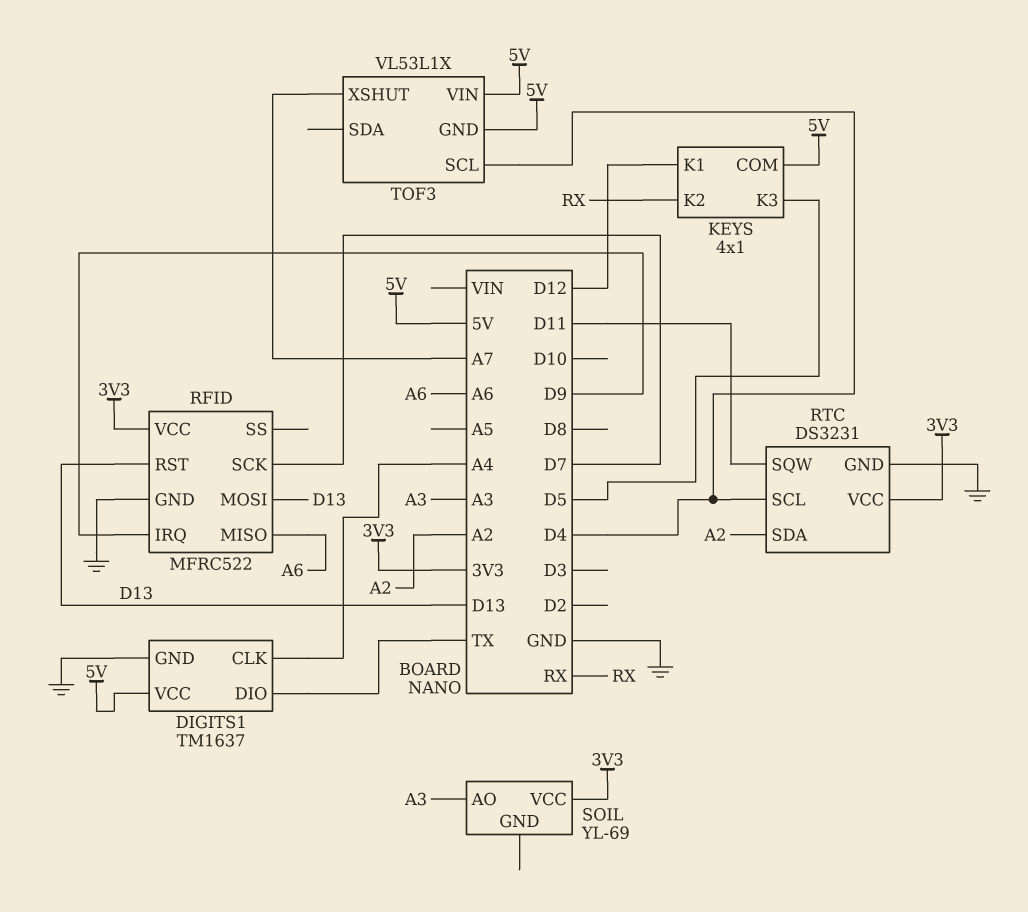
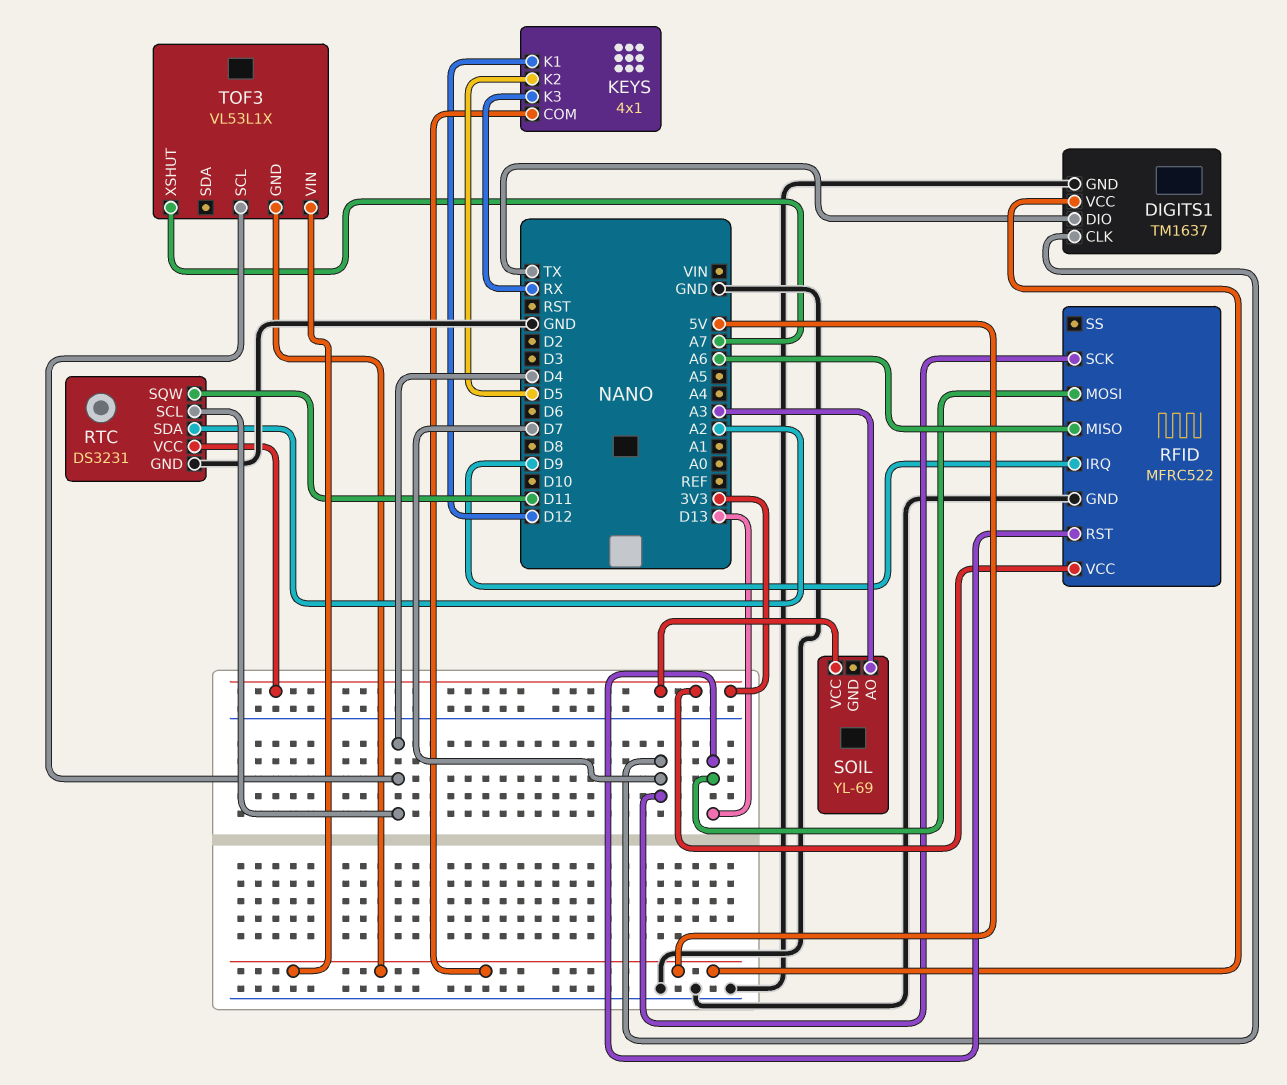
DIGITS1 pin CLK: A4 -> D7
KEYS pin K2: RX -> D5
KEYS pin K3: D5 -> RX

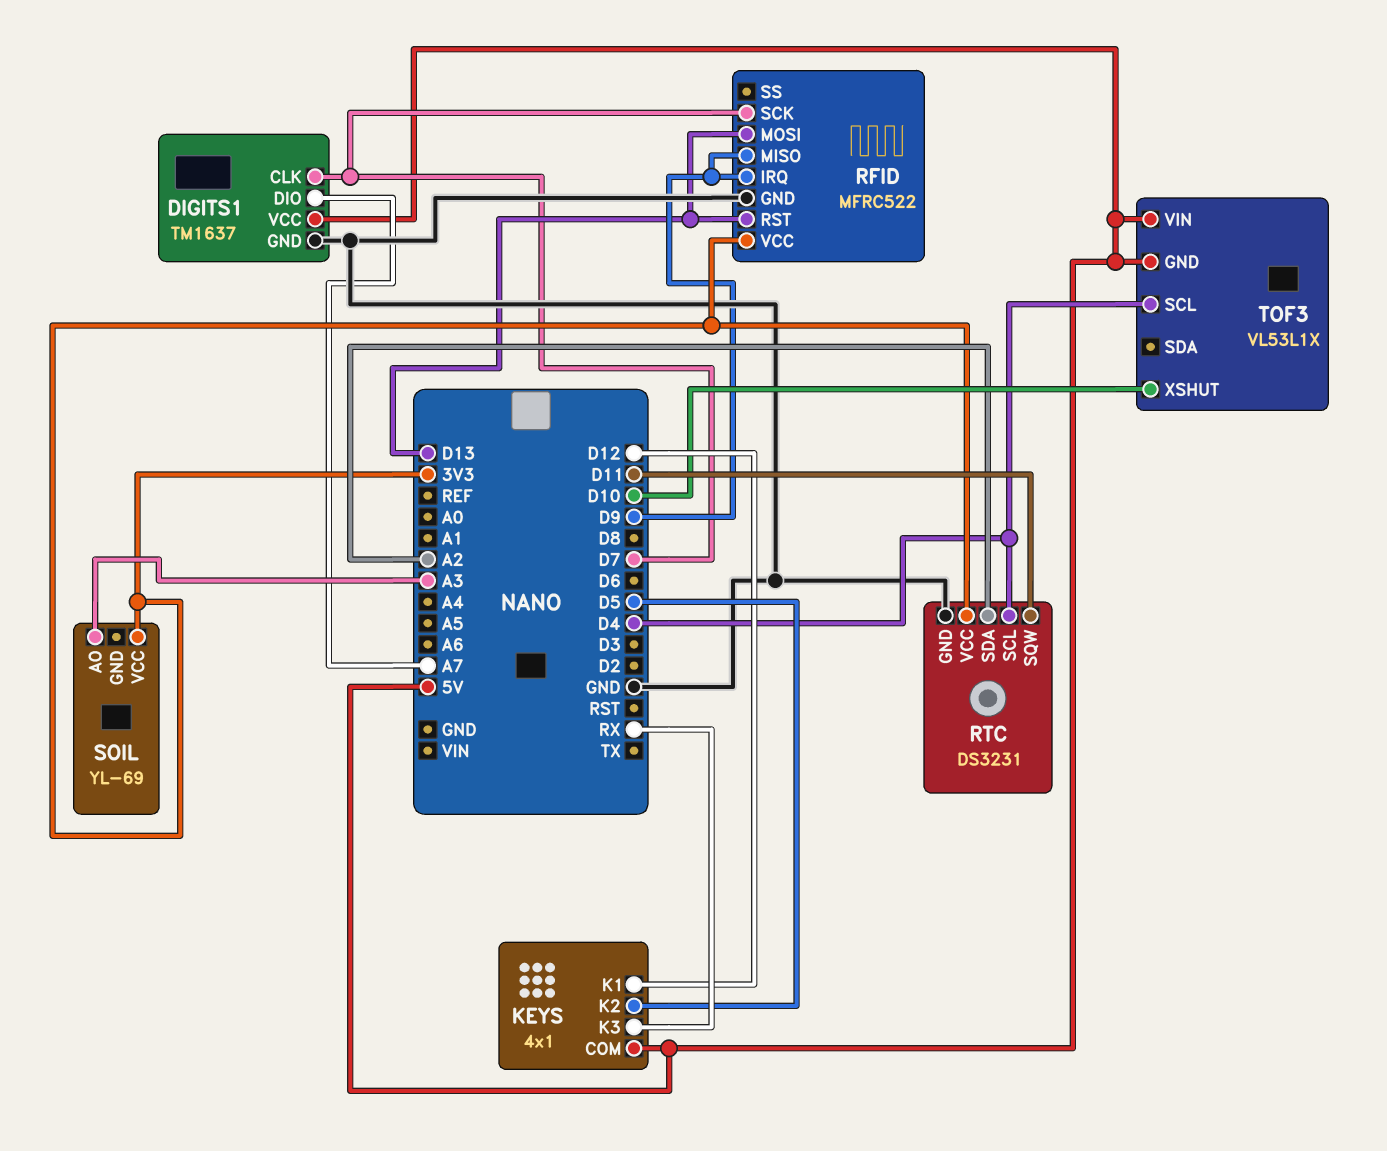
DIGITS1 pin DIO: TX -> A7
RFID pin MISO: A6 -> D9
TOF3 pin XSHUT: A7 -> D10

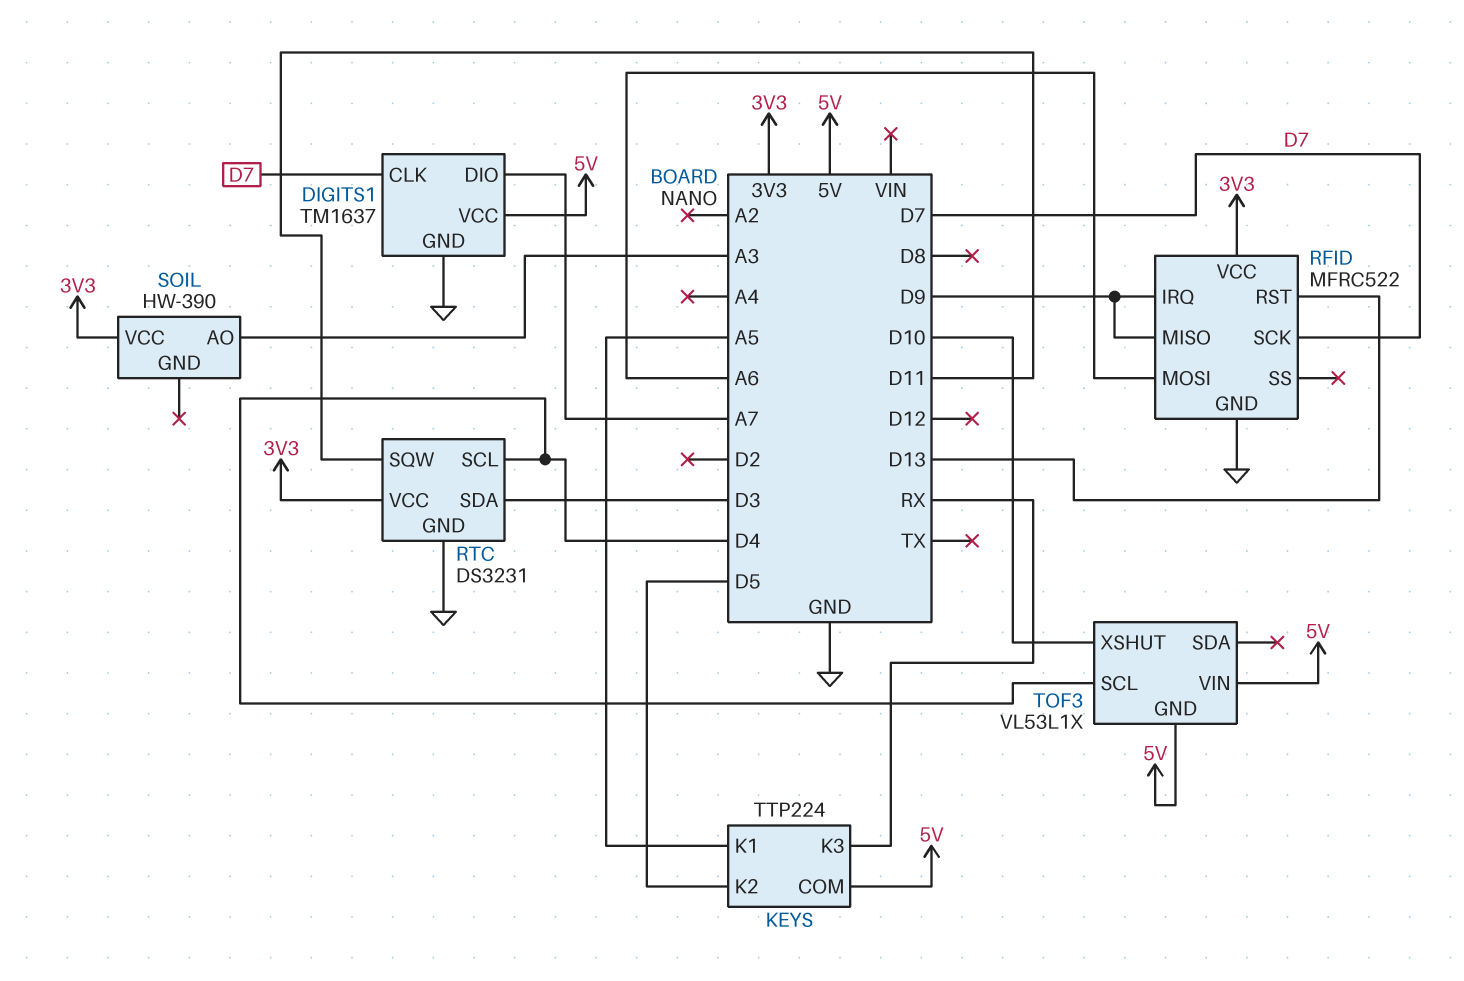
KEYS: 4x1 -> TTP224
KEYS pin K1: D12 -> A5
RFID pin MOSI: D13 -> A6
RTC pin SDA: A2 -> D3
SOIL: YL-69 -> HW-390

